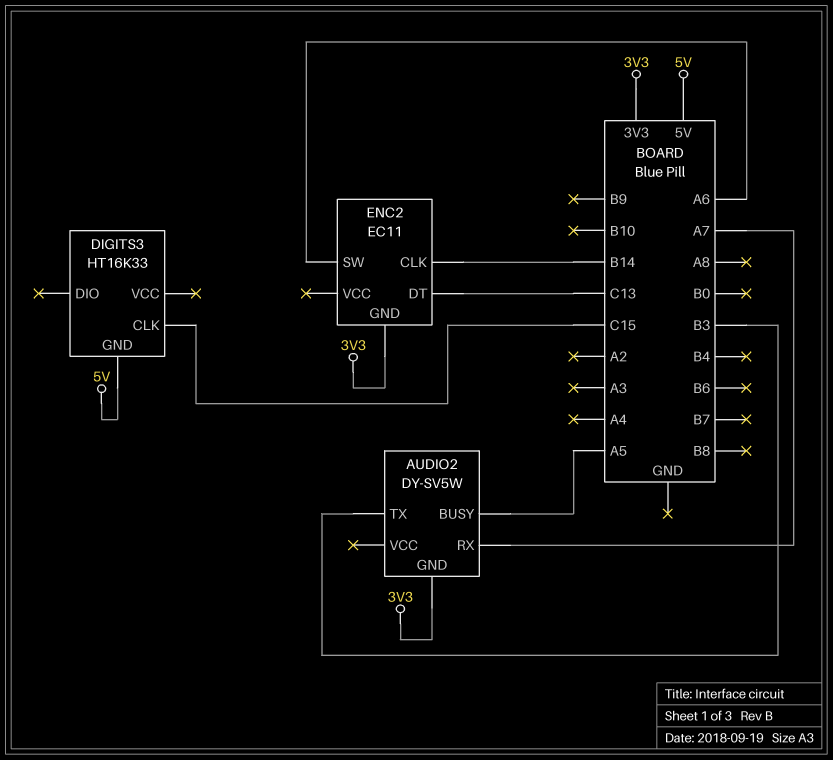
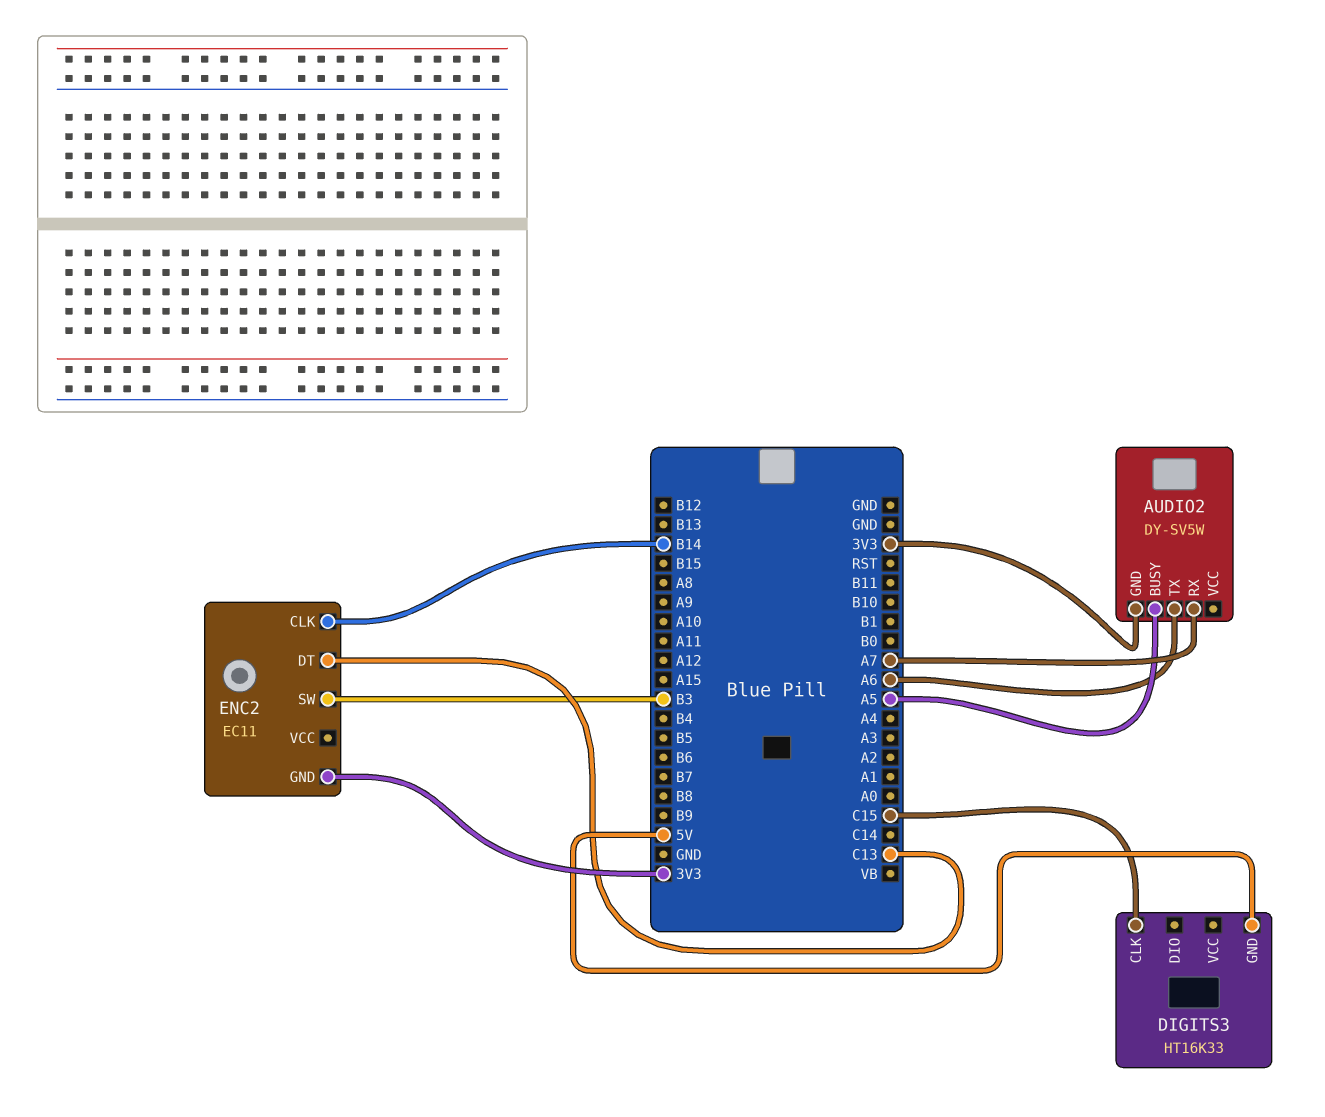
AUDIO2 pin TX: B3 -> A6
ENC2 pin SW: A6 -> B3

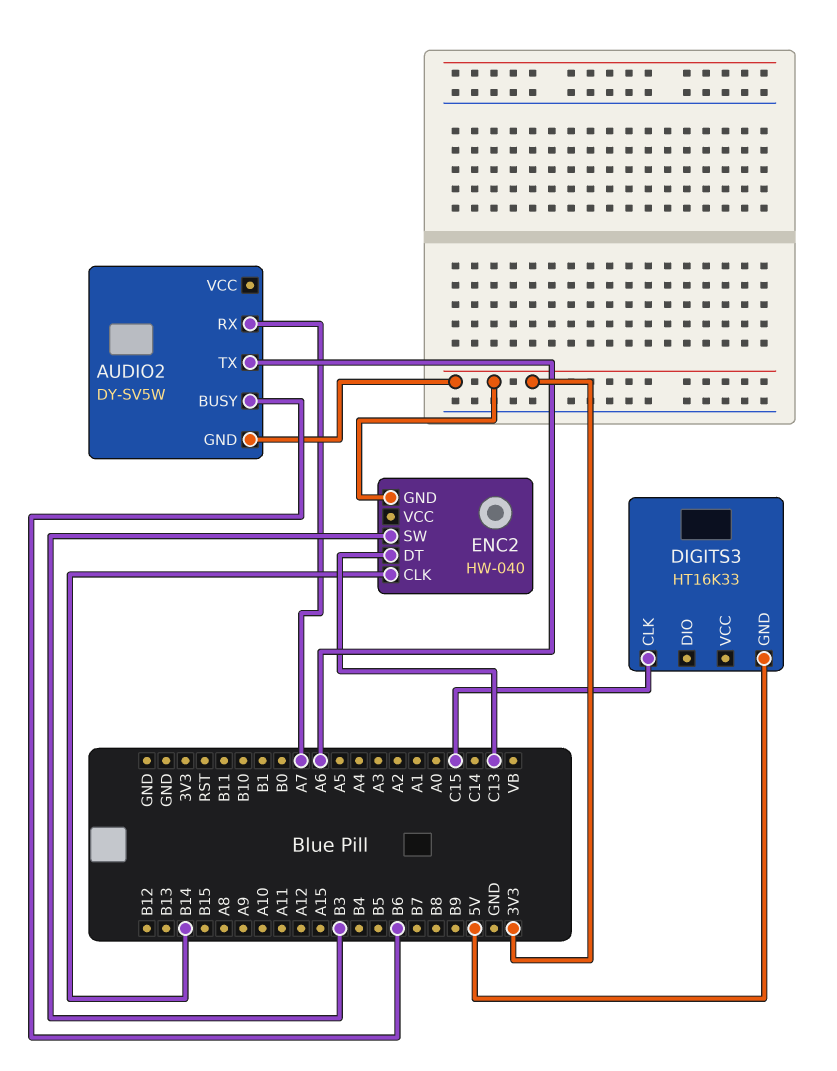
AUDIO2 pin BUSY: A5 -> B6
ENC2: EC11 -> HW-040

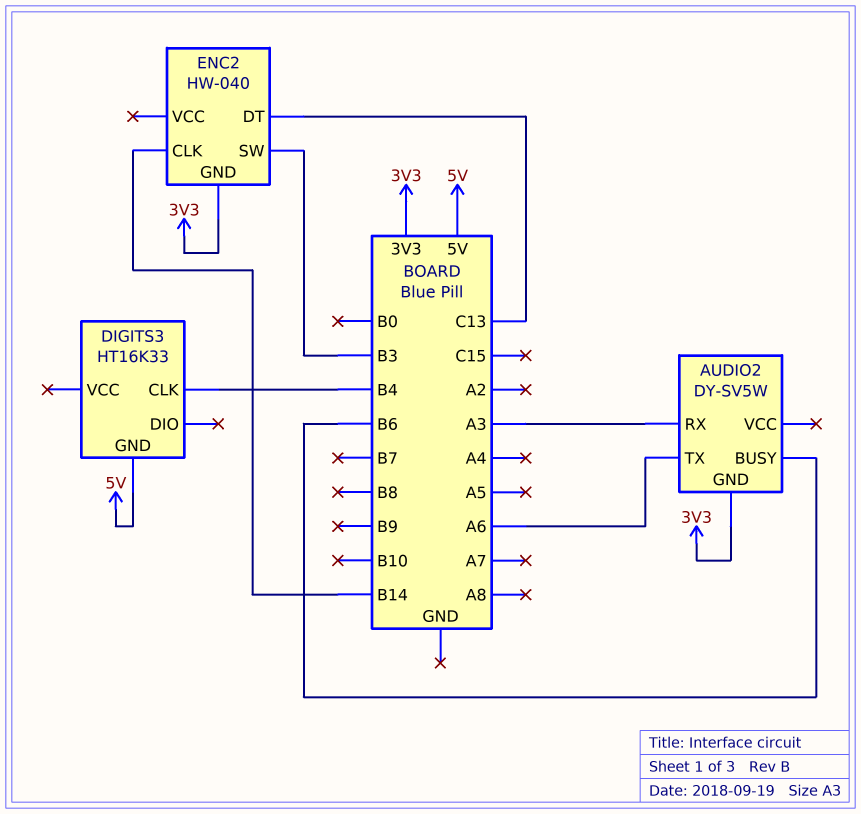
AUDIO2 pin RX: A7 -> A3
DIGITS3 pin CLK: C15 -> B4

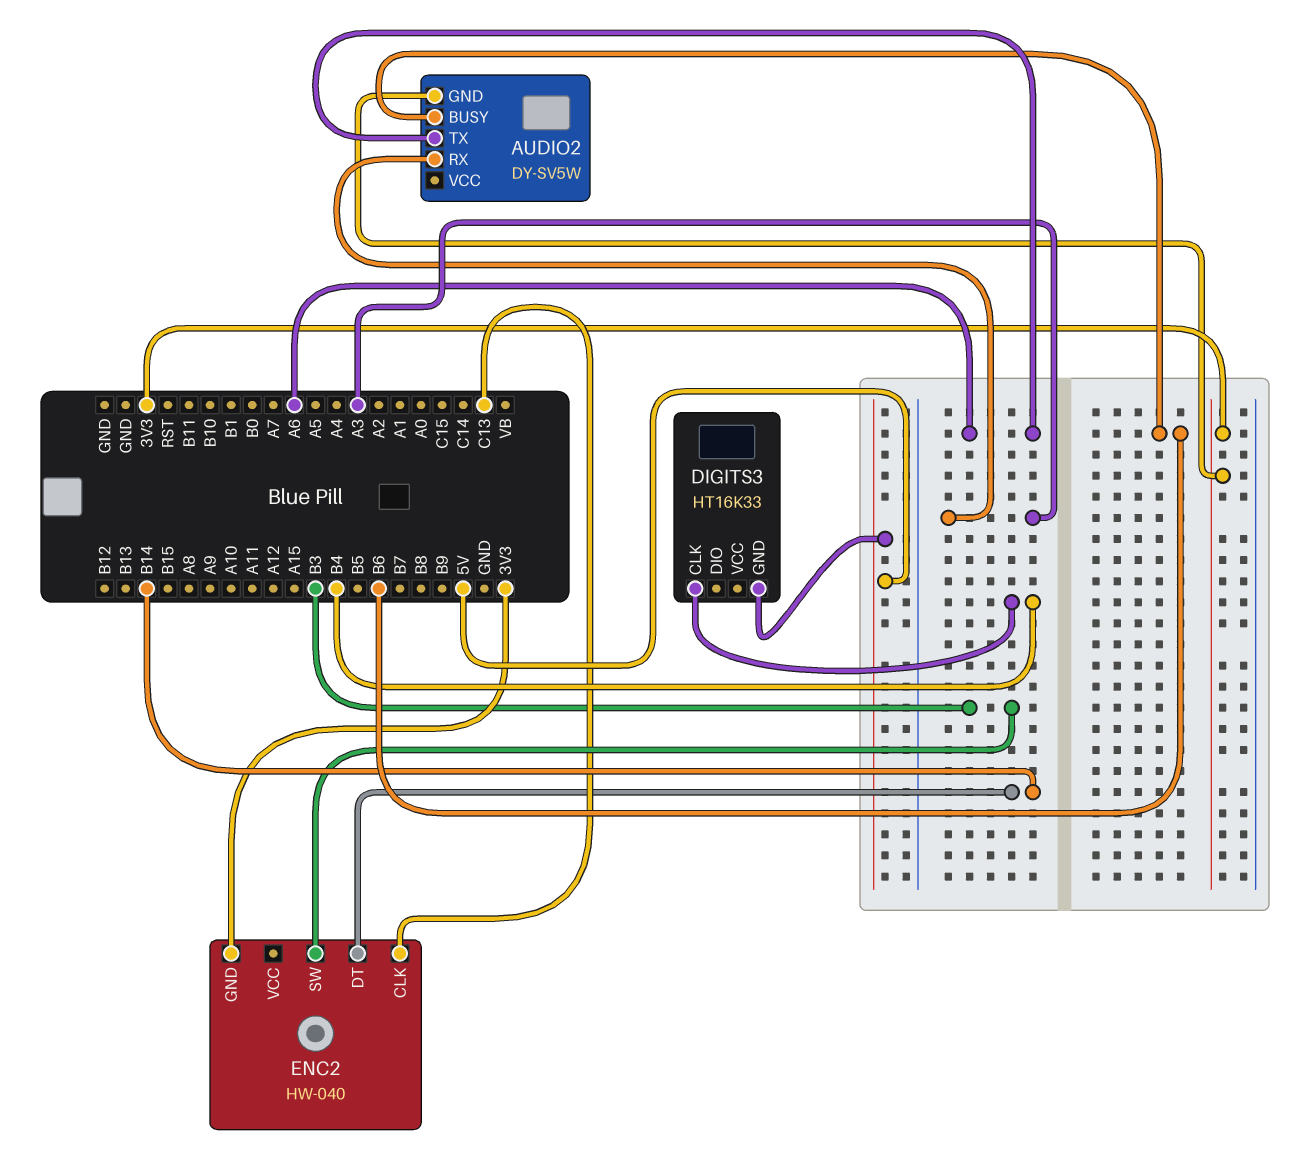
ENC2 pin CLK: B14 -> C13
ENC2 pin DT: C13 -> B14

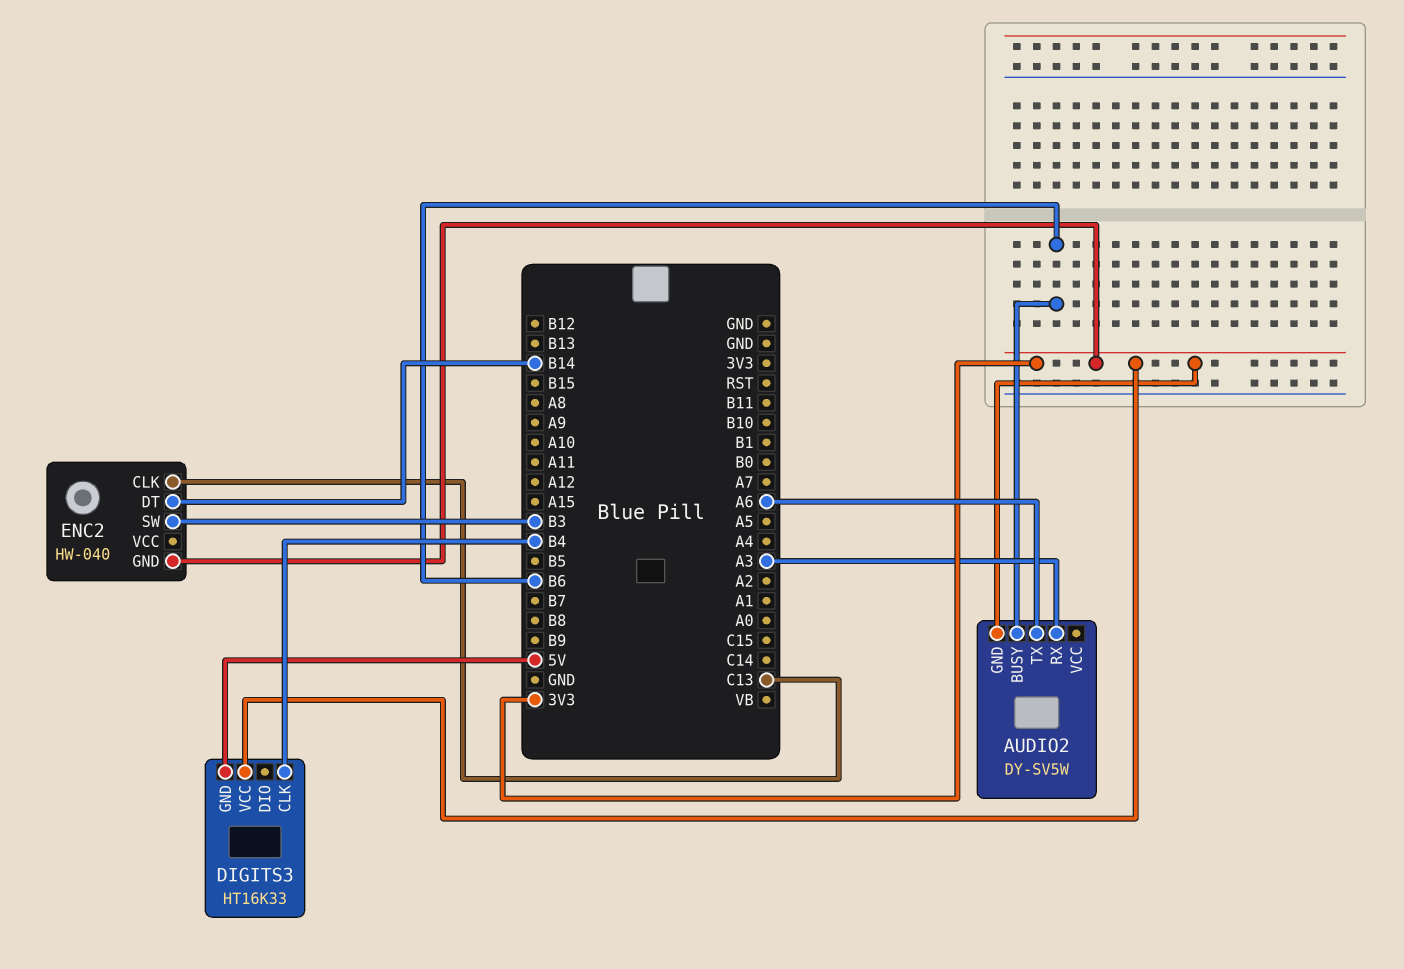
DIGITS3 pin VCC: none -> 3V3

